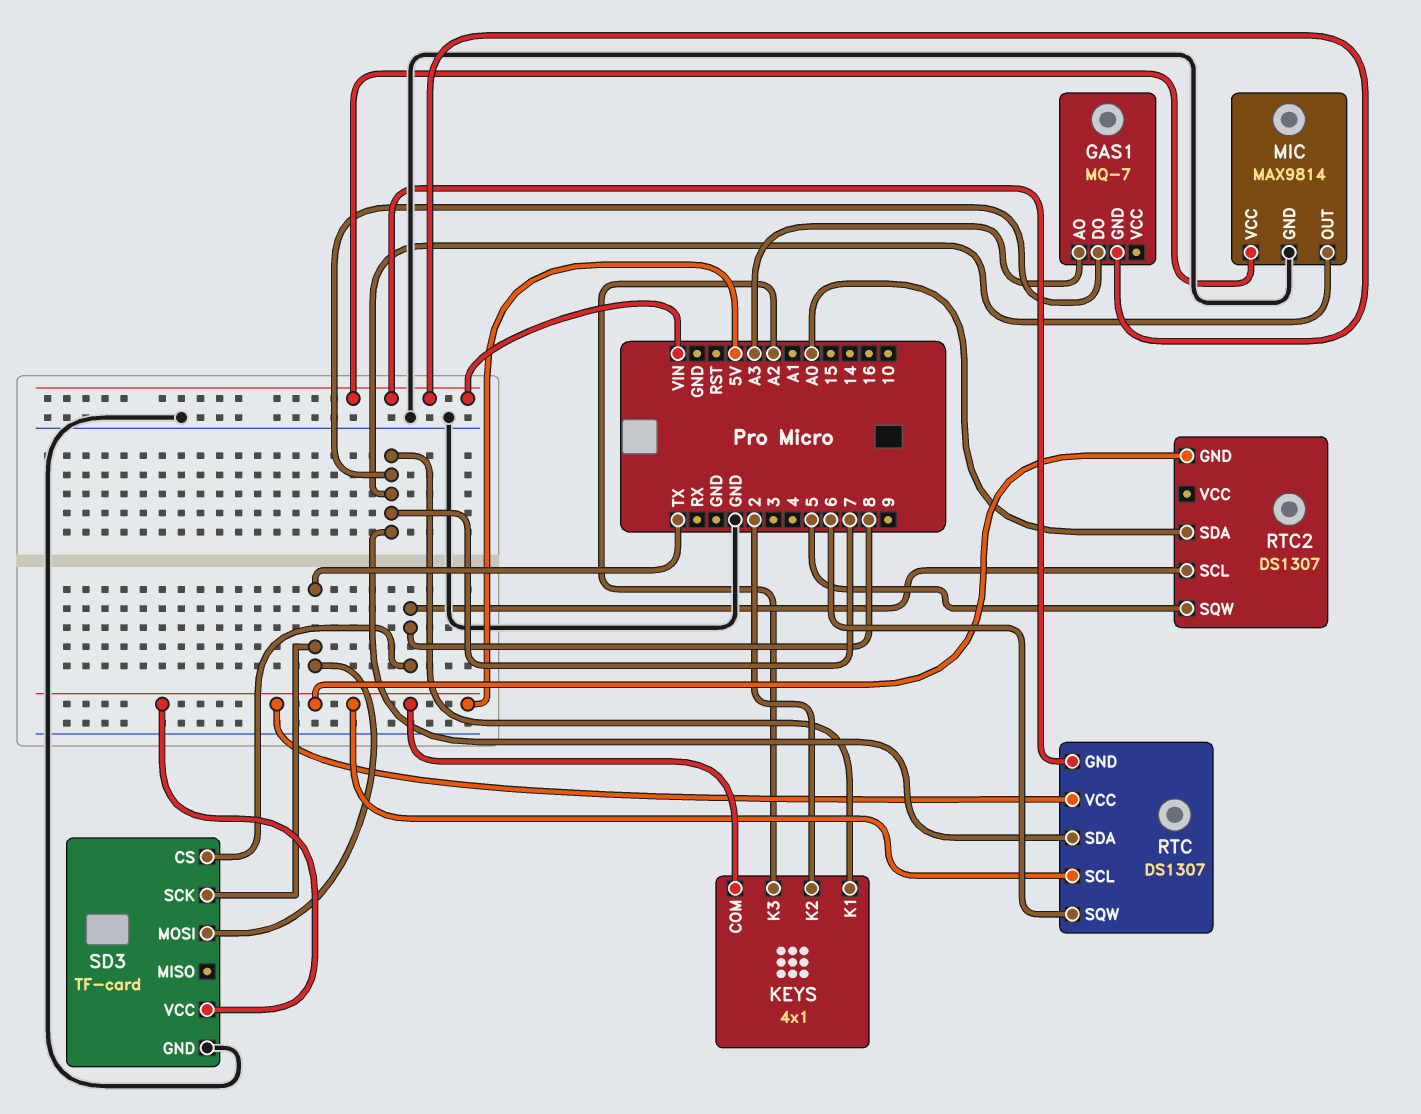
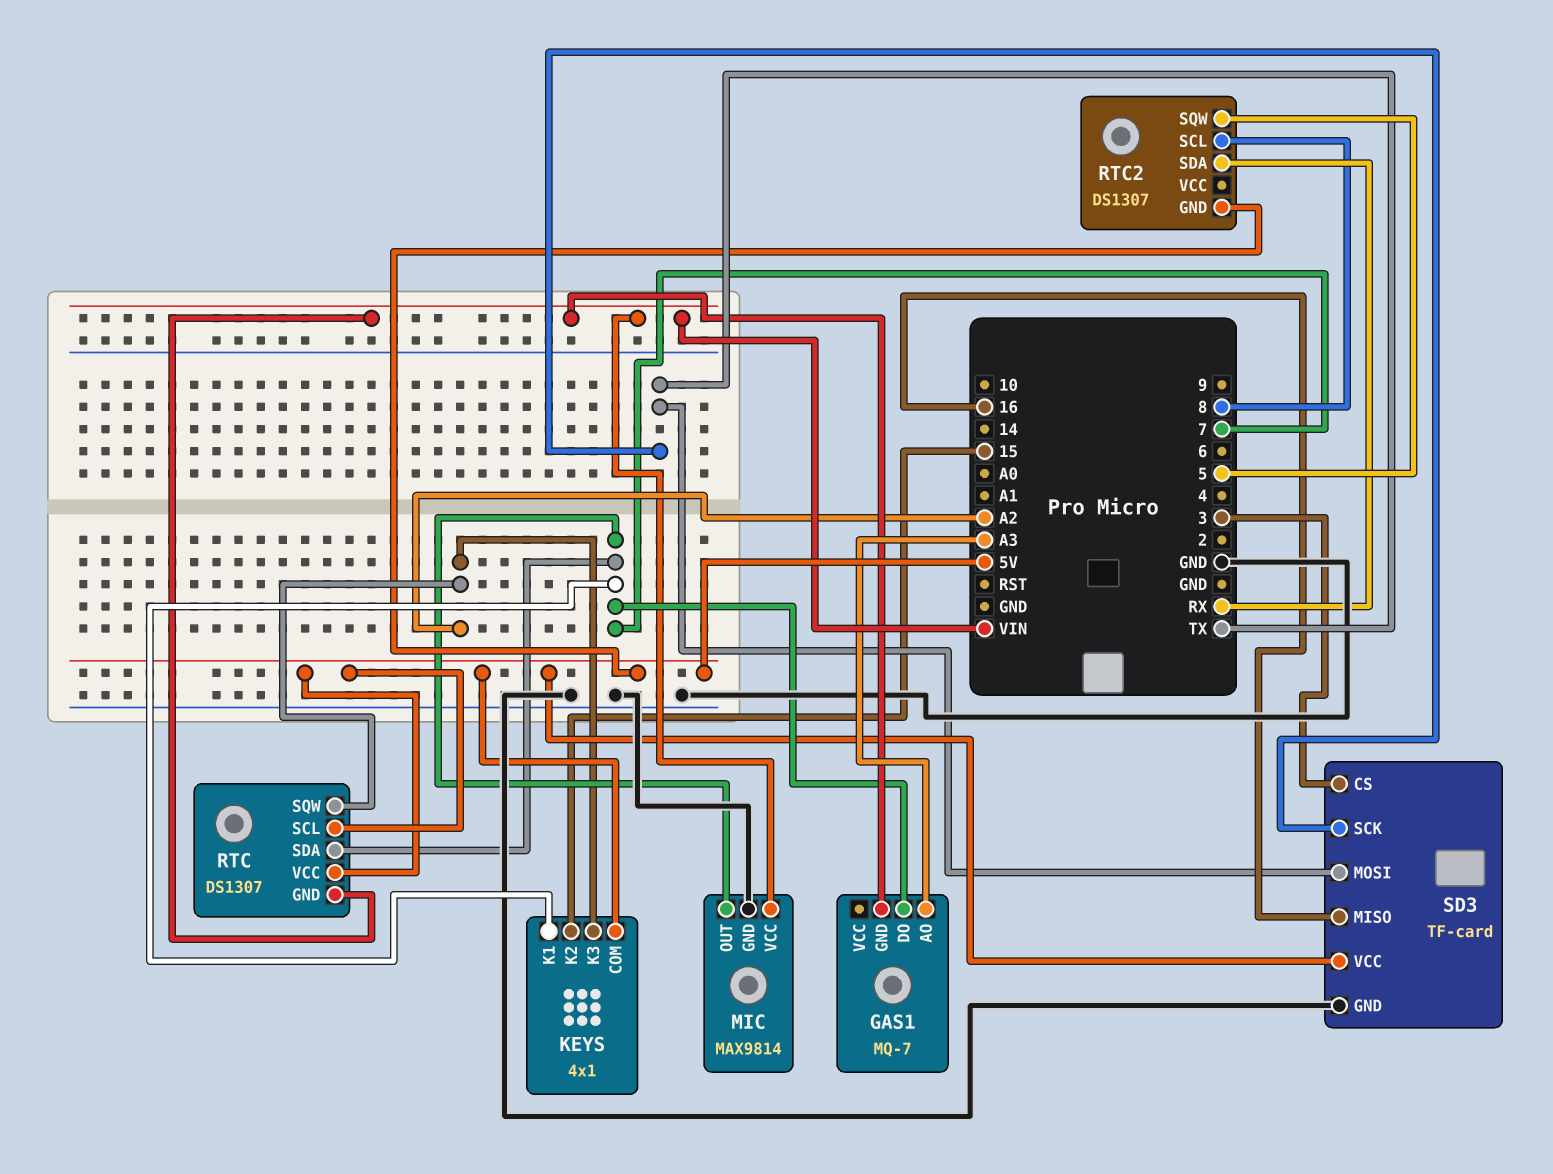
KEYS pin K2: 2 -> 15
RTC pin SQW: 6 -> A2
RTC2 pin SDA: A0 -> RX
SD3 pin CS: 8 -> 3
SD3 pin MISO: none -> 16

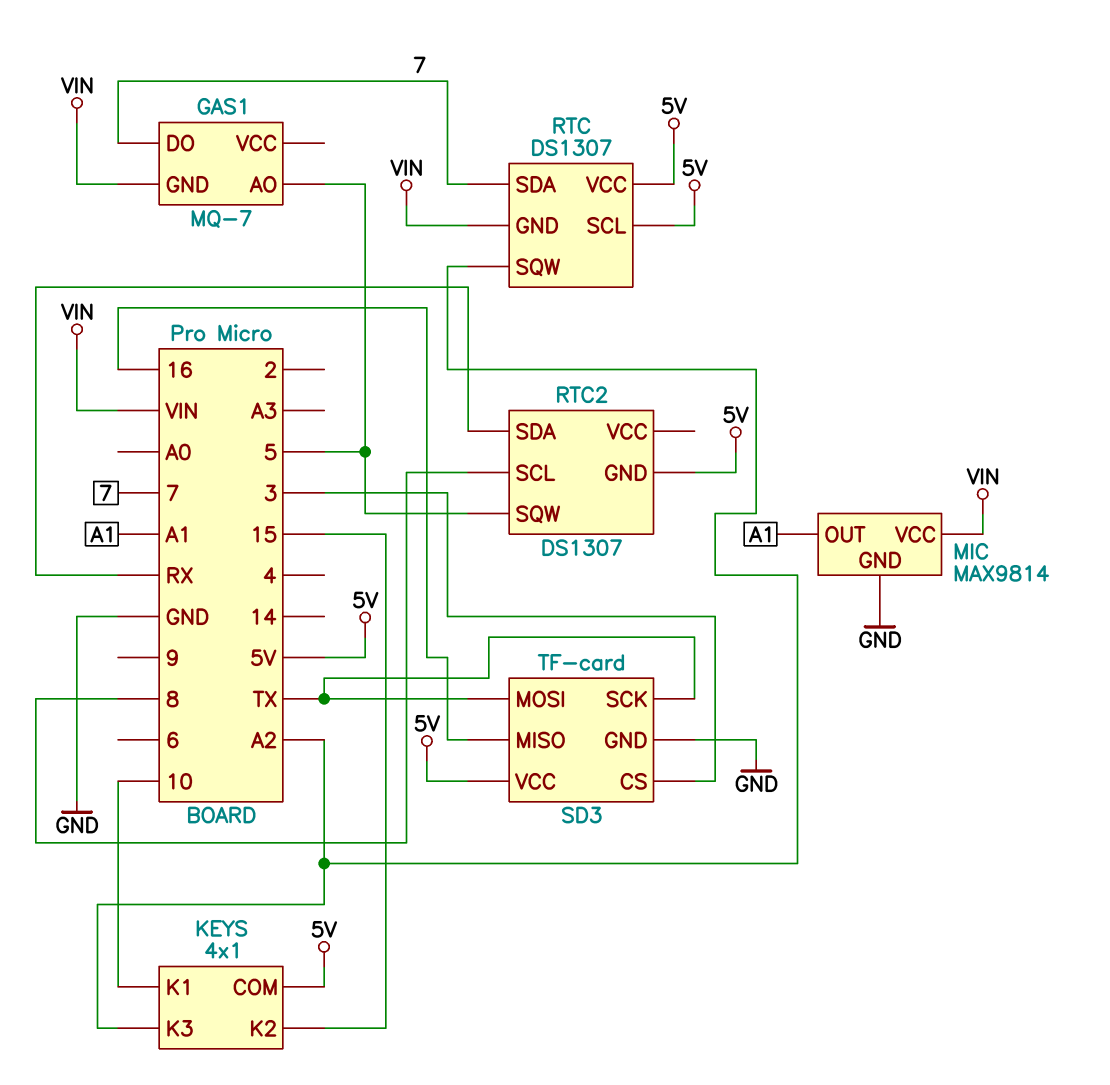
GAS1 pin AO: A3 -> 5
KEYS pin K1: 7 -> 10
MIC pin OUT: 7 -> A1

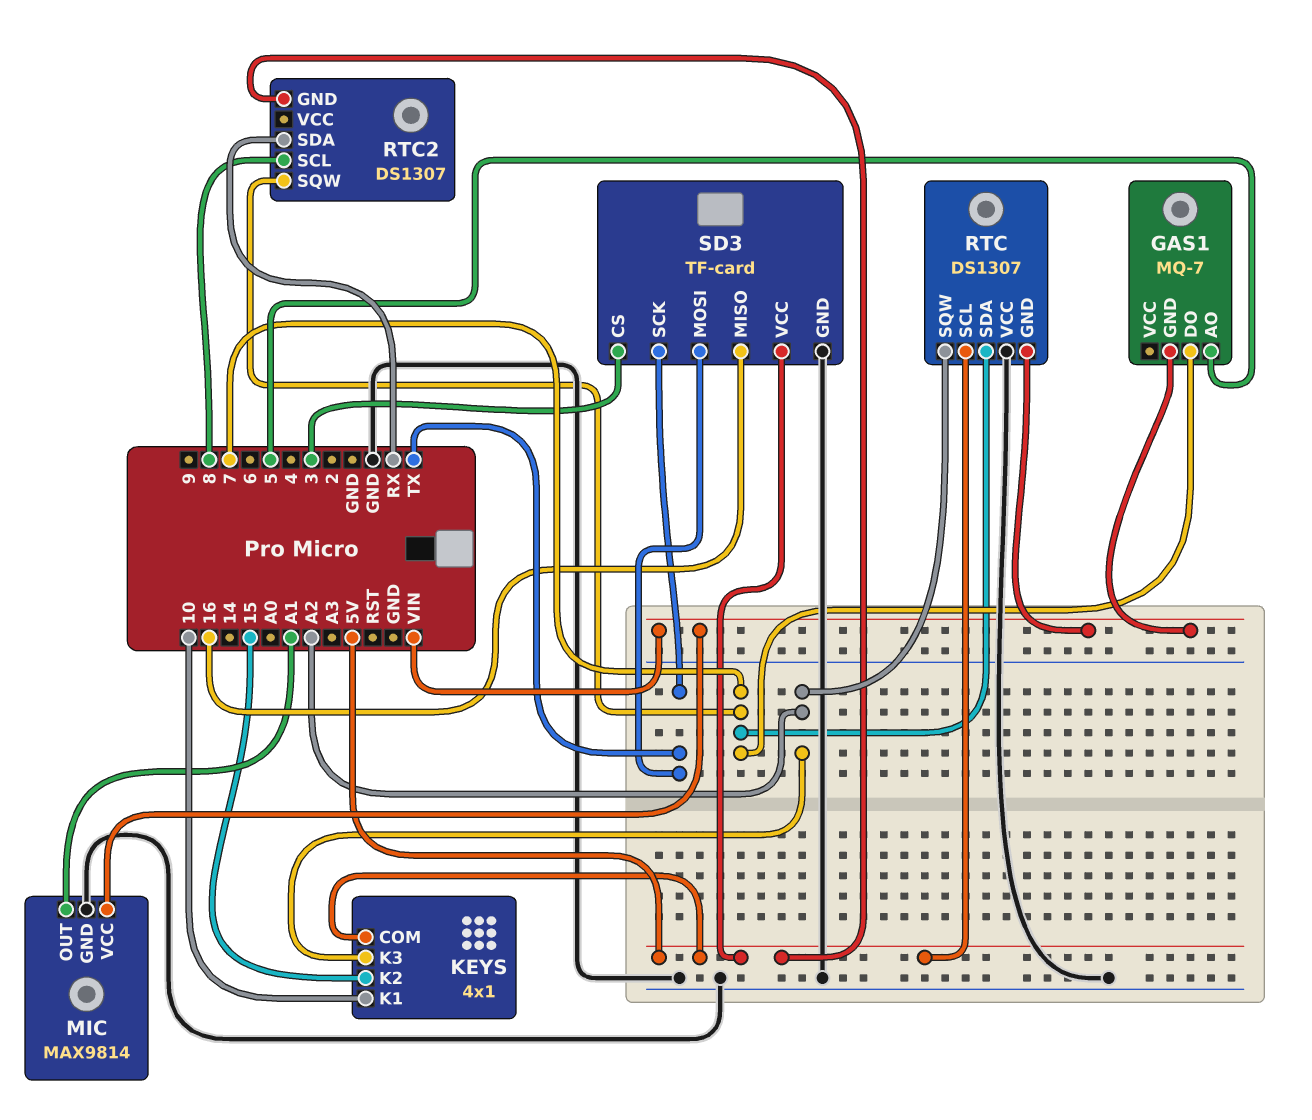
RTC pin VCC: 5V -> GND
RTC2 pin SQW: 5 -> 7

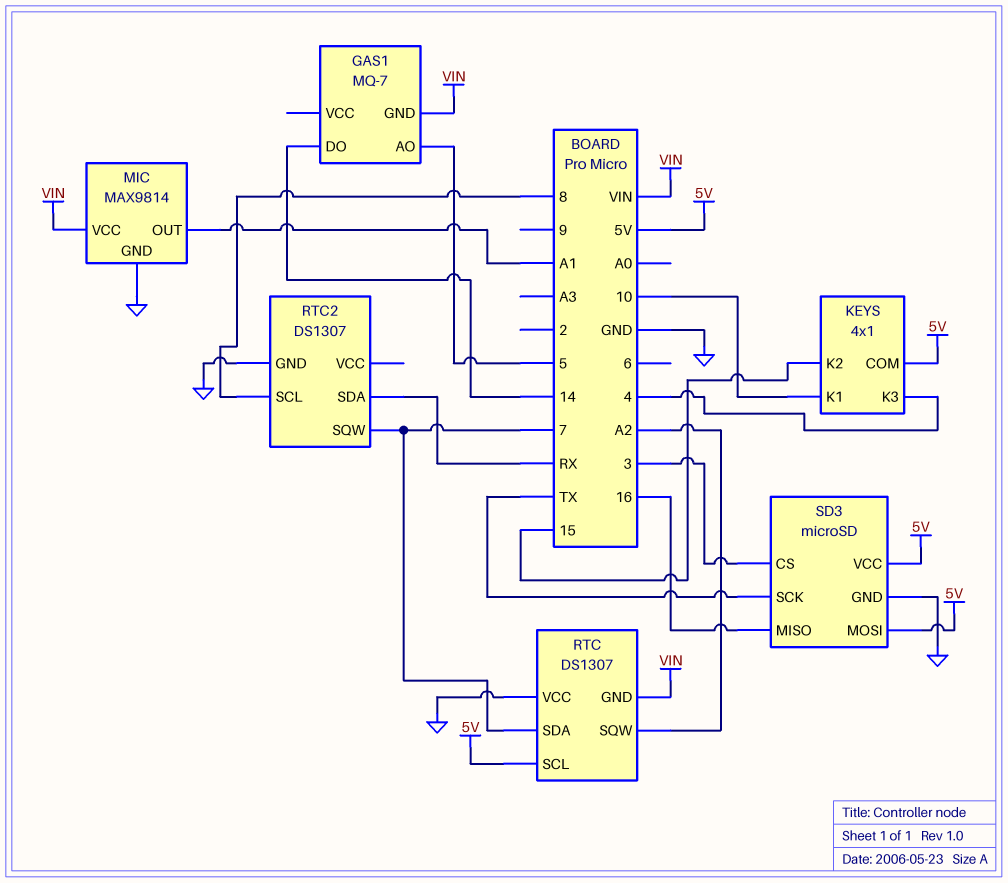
GAS1 pin DO: 7 -> 14
KEYS pin K3: A2 -> 4
RTC2 pin GND: 5V -> GND
SD3: TF-card -> microSD
SD3 pin MOSI: TX -> 5V

